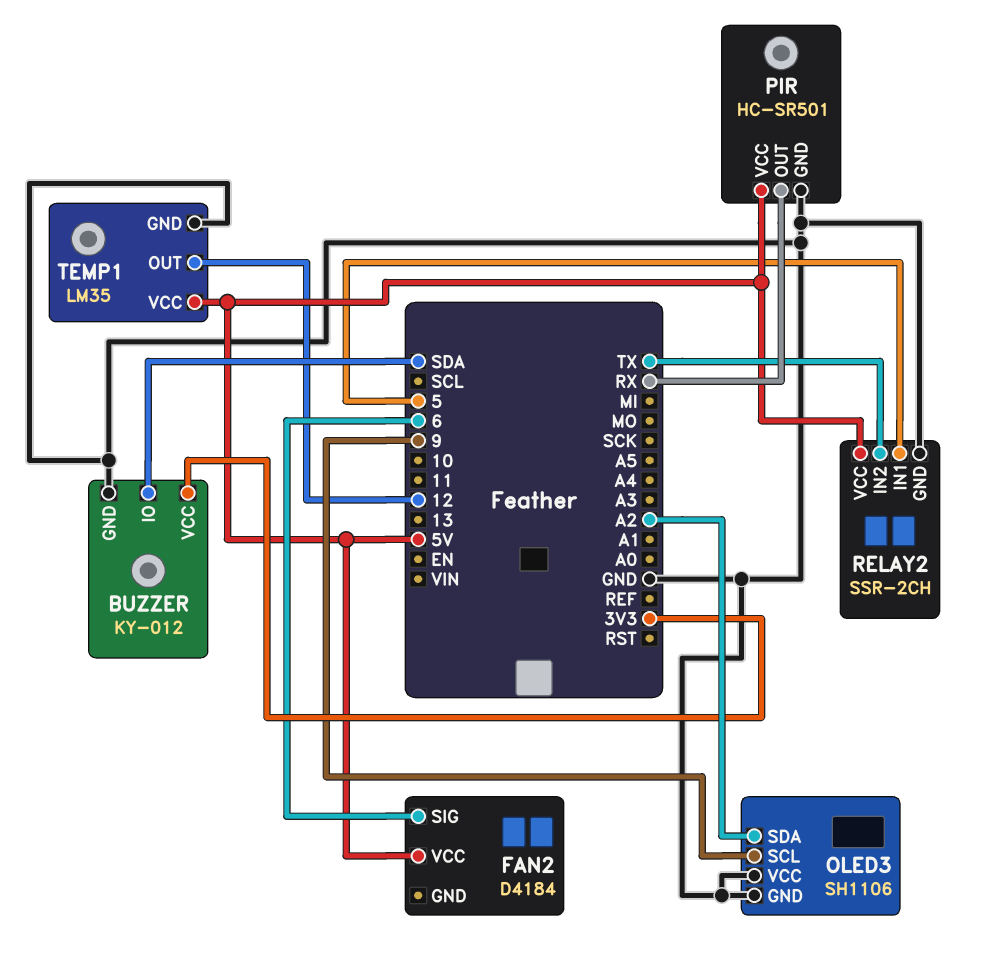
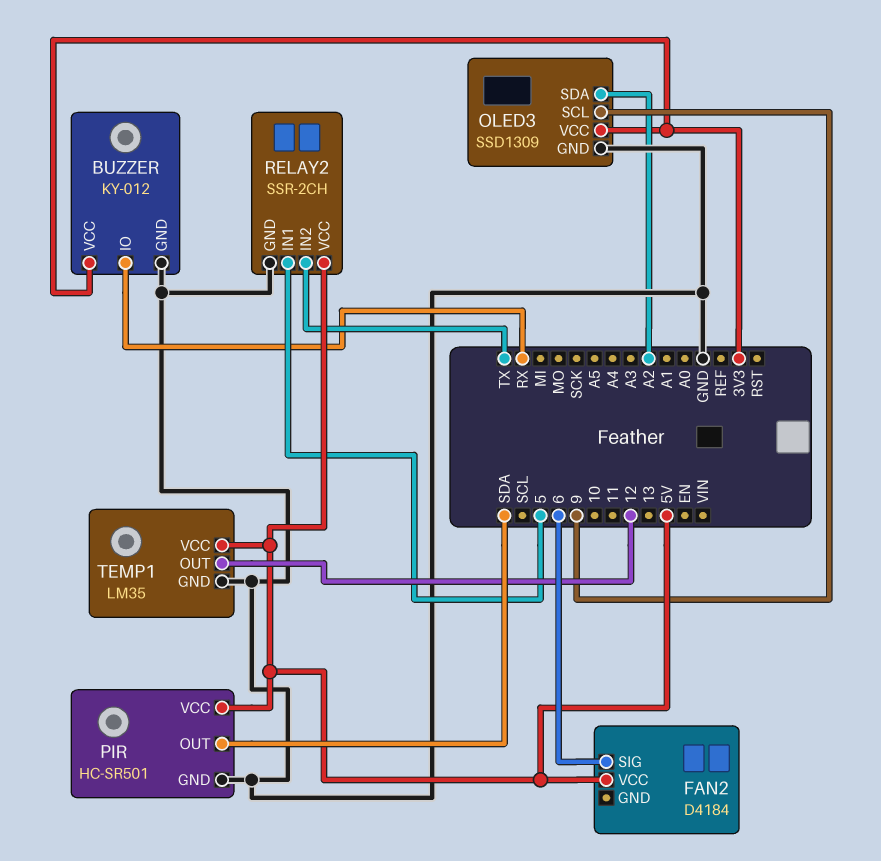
BUZZER pin IO: SDA -> RX
OLED3: SH1106 -> SSD1309
OLED3 pin VCC: GND -> 3V3
PIR pin OUT: RX -> SDA

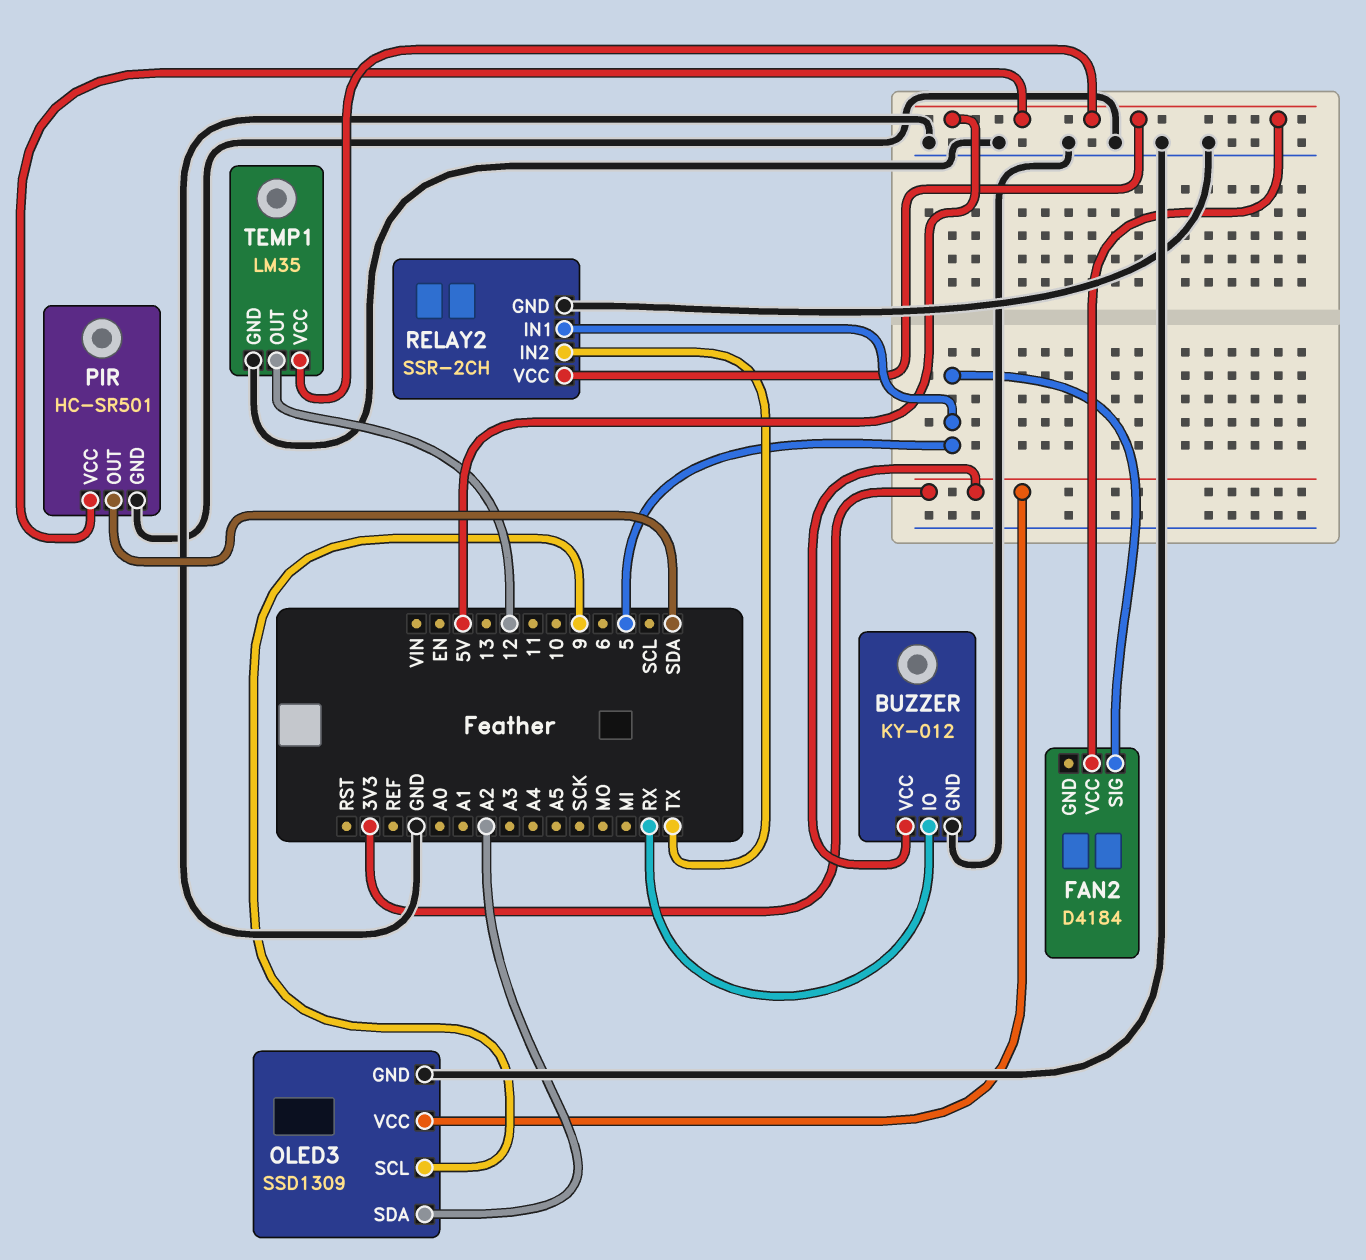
FAN2 pin SIG: 6 -> 5

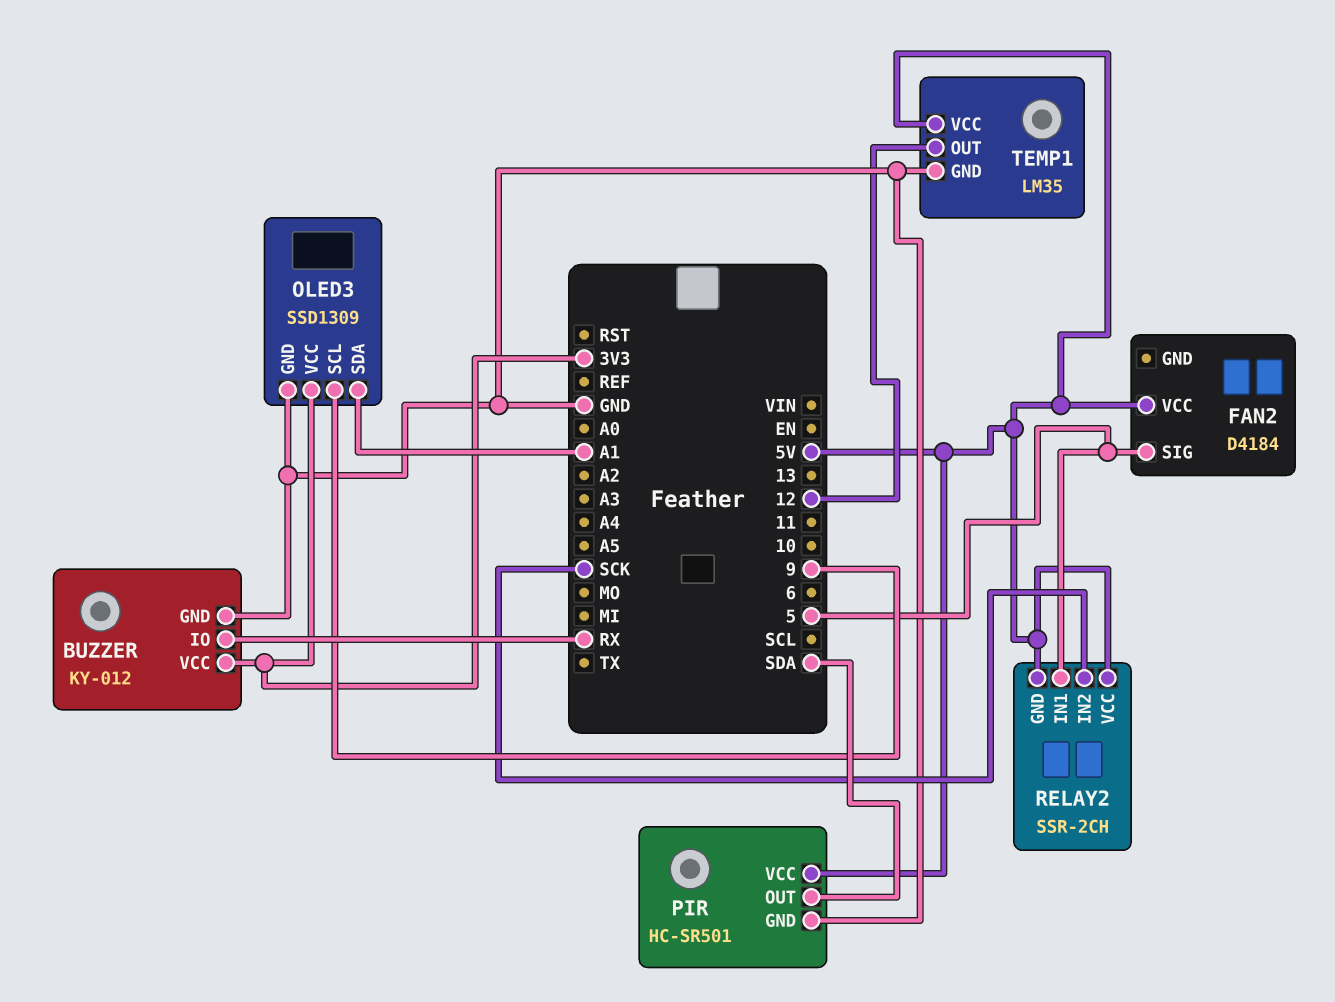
OLED3 pin SDA: A2 -> A1
RELAY2 pin GND: GND -> 5V
RELAY2 pin IN2: TX -> SCK

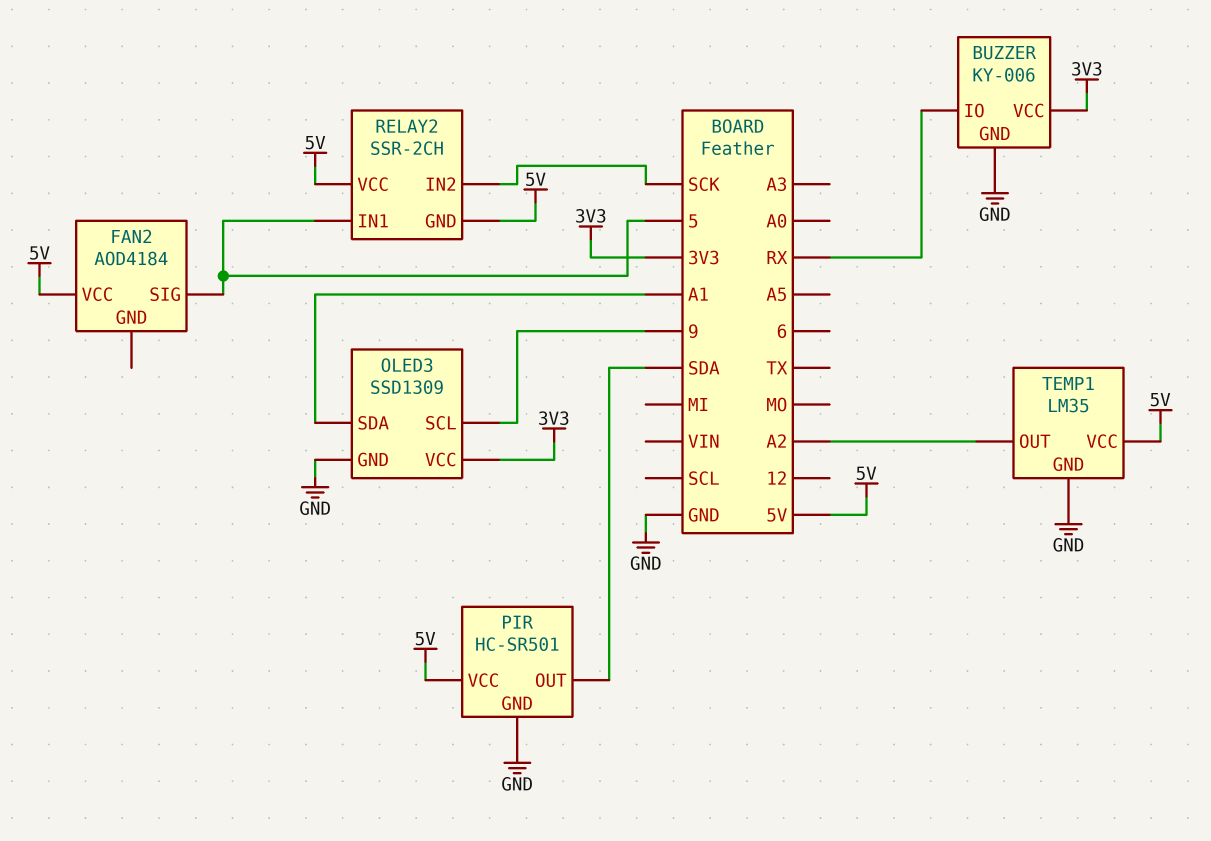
BUZZER: KY-012 -> KY-006
FAN2: D4184 -> AOD4184
TEMP1 pin OUT: 12 -> A2

